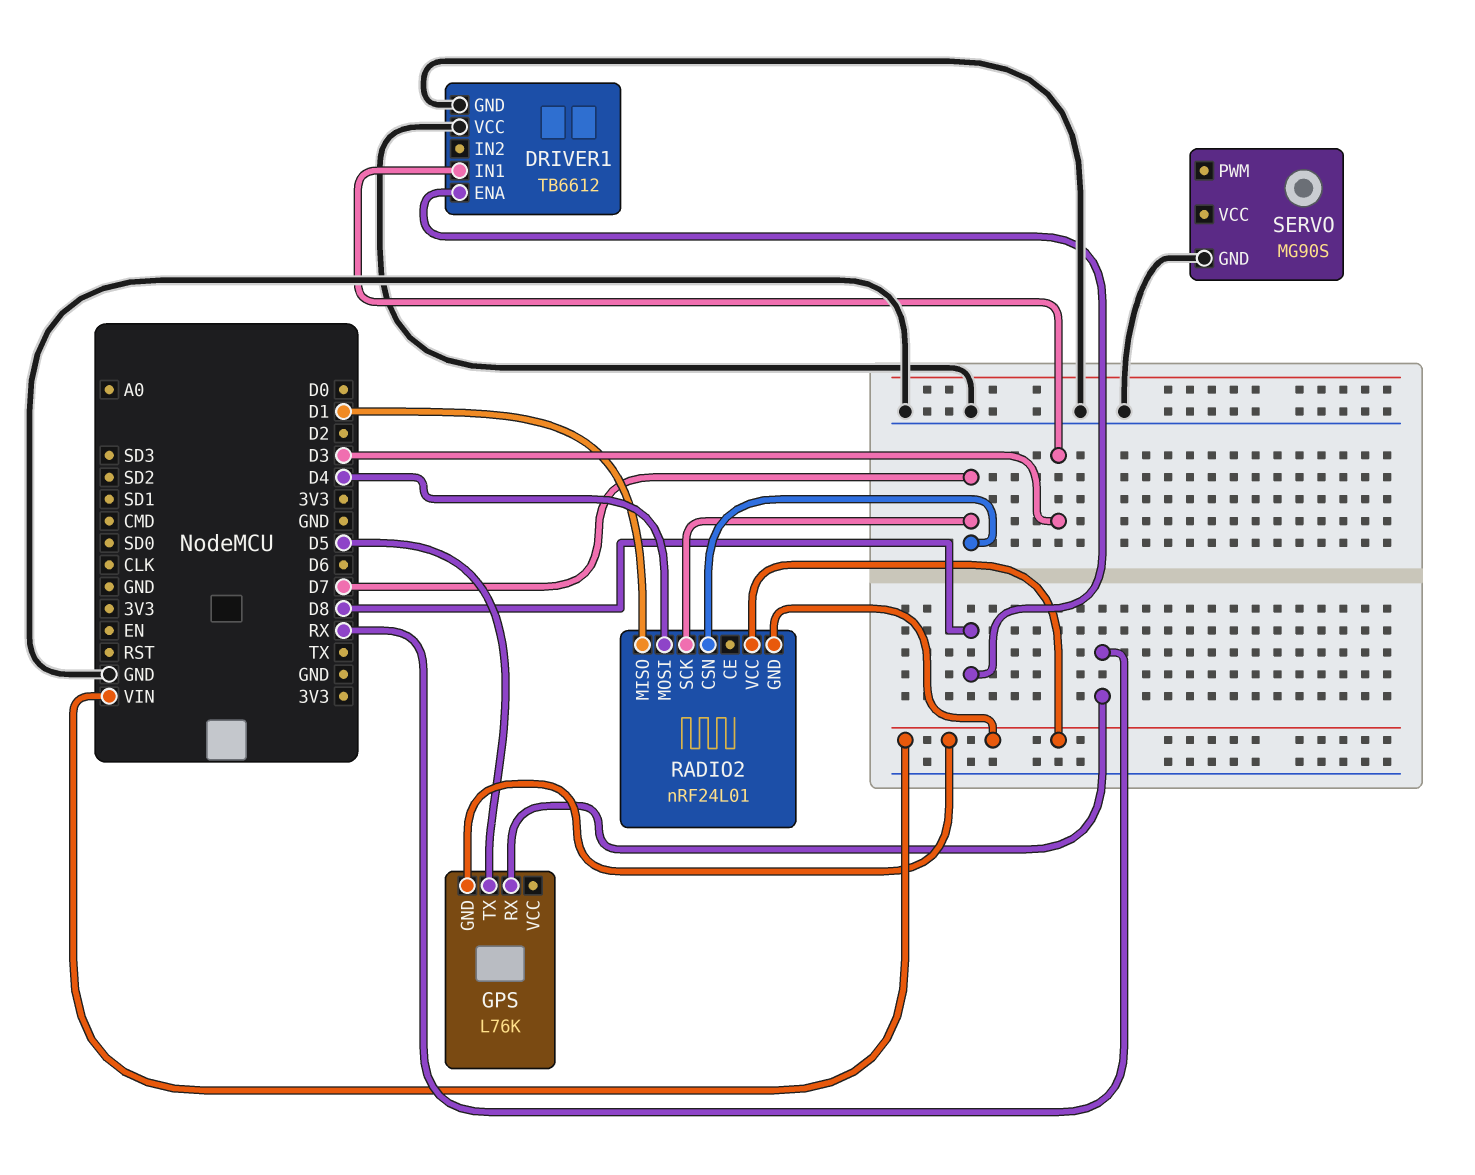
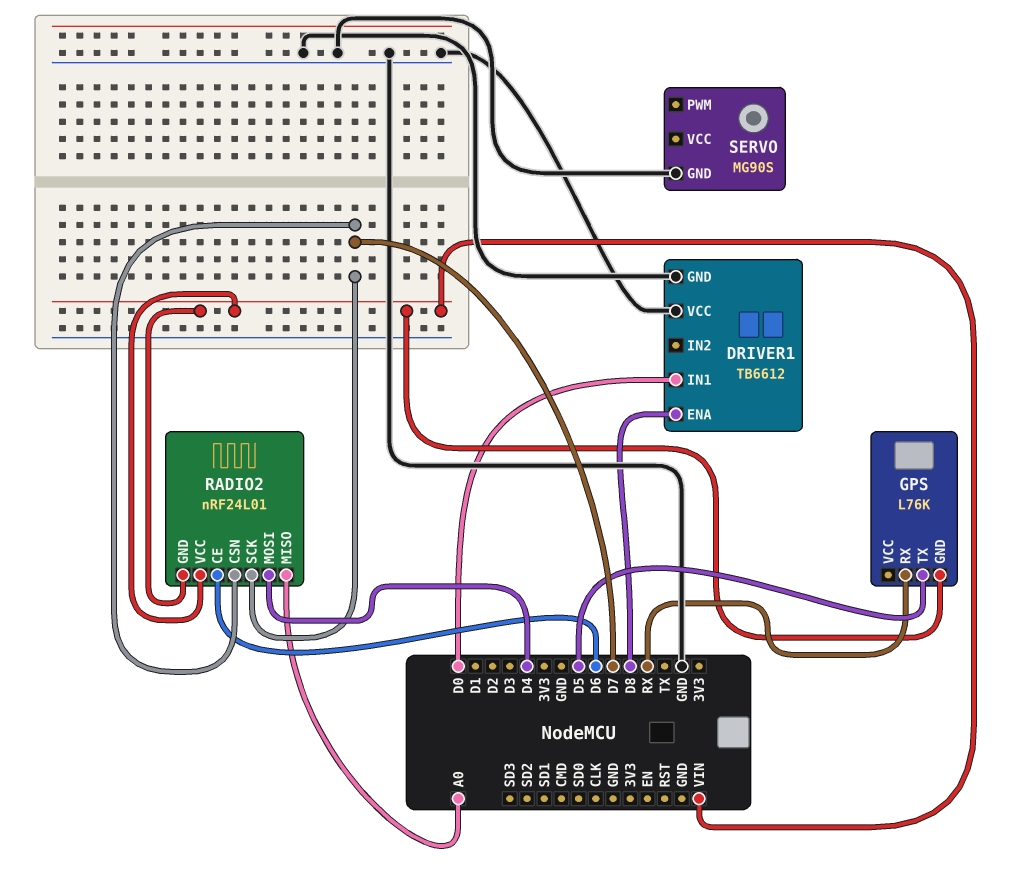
DRIVER1 pin IN1: D3 -> D0
RADIO2 pin CE: none -> D6
RADIO2 pin MISO: D1 -> A0

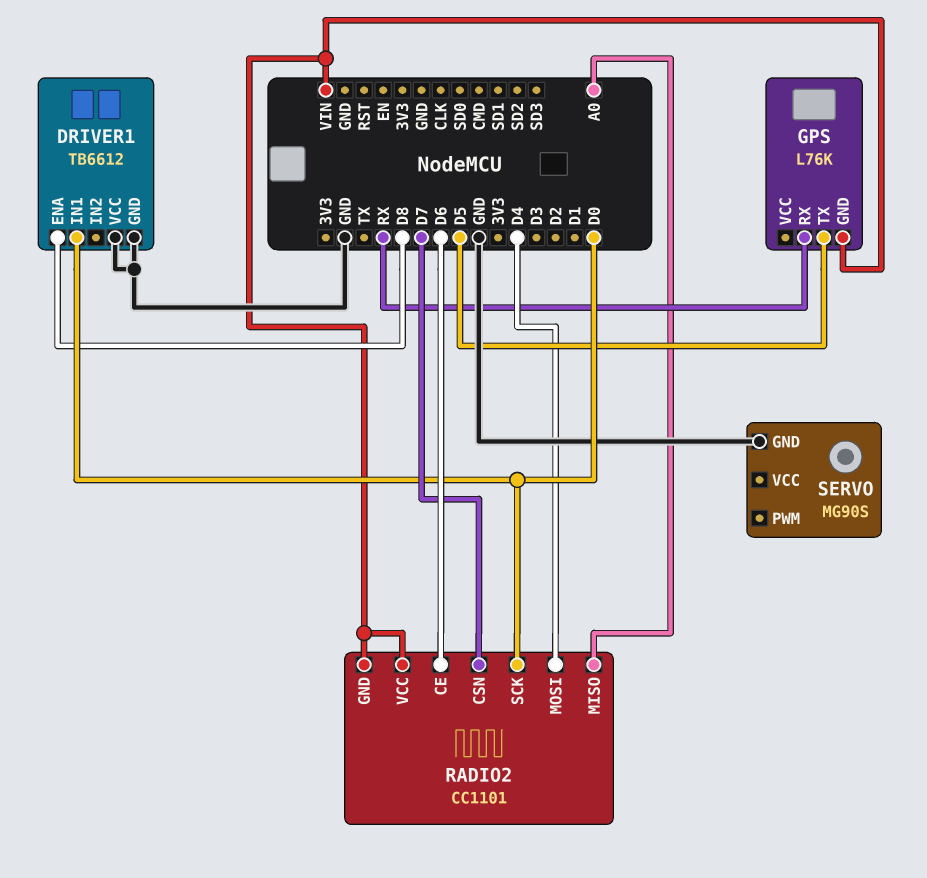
RADIO2: nRF24L01 -> CC1101
RADIO2 pin SCK: D7 -> D0

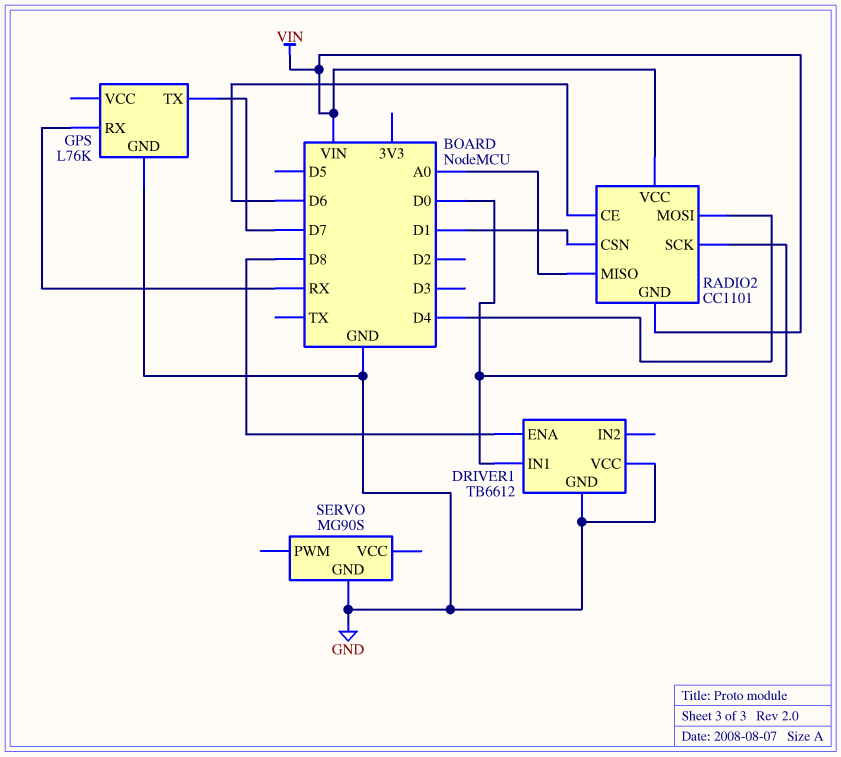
GPS pin GND: VIN -> GND
GPS pin TX: D5 -> D7
RADIO2 pin CSN: D7 -> D1

